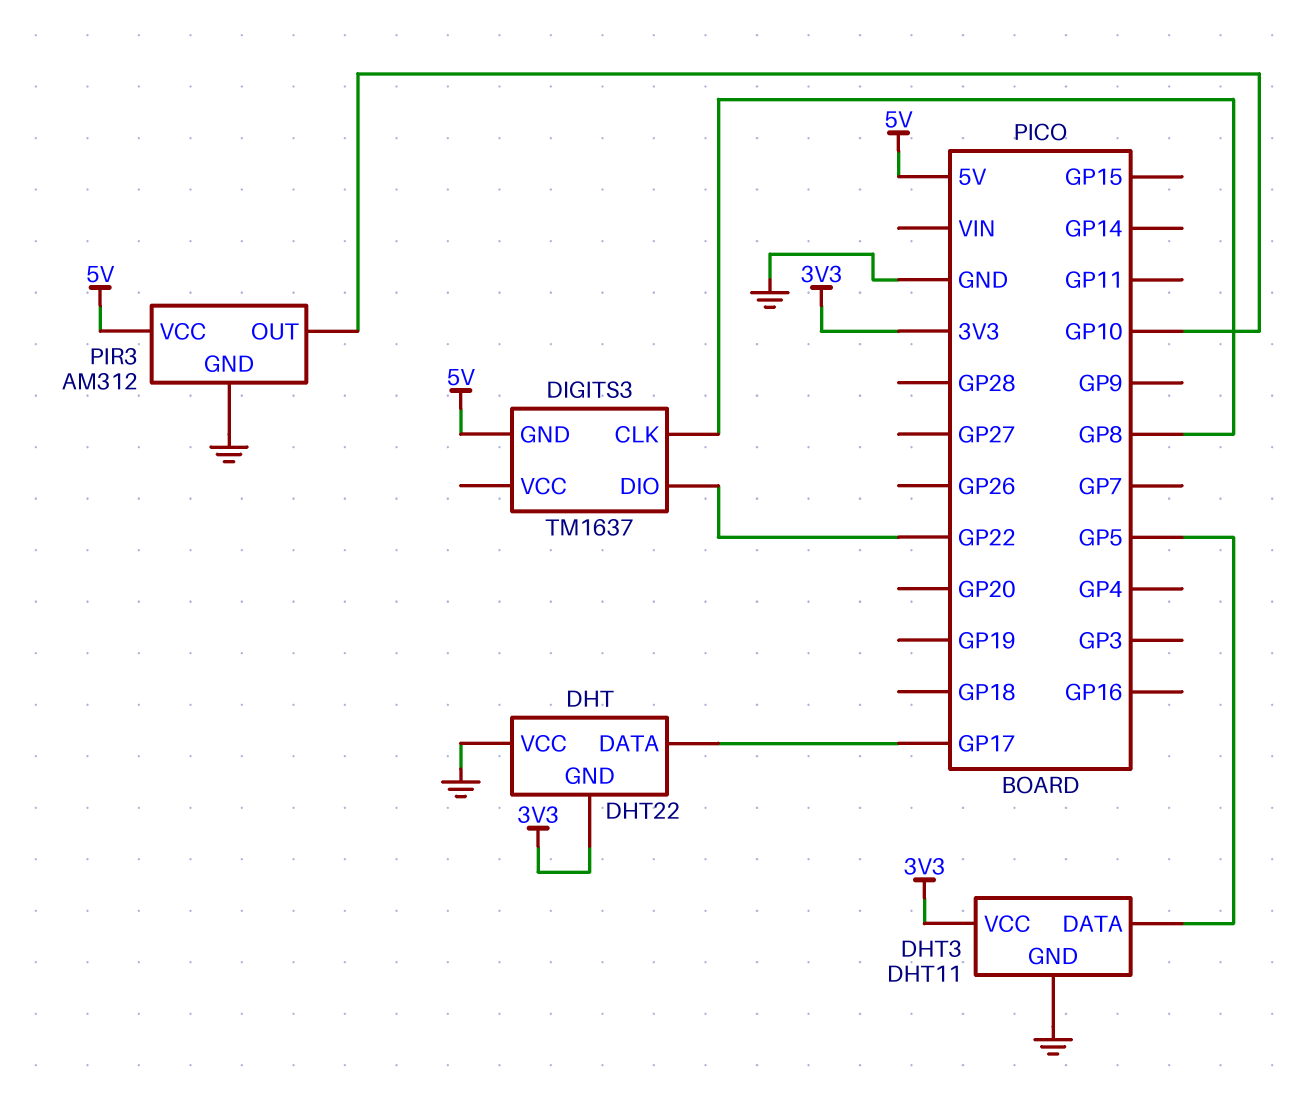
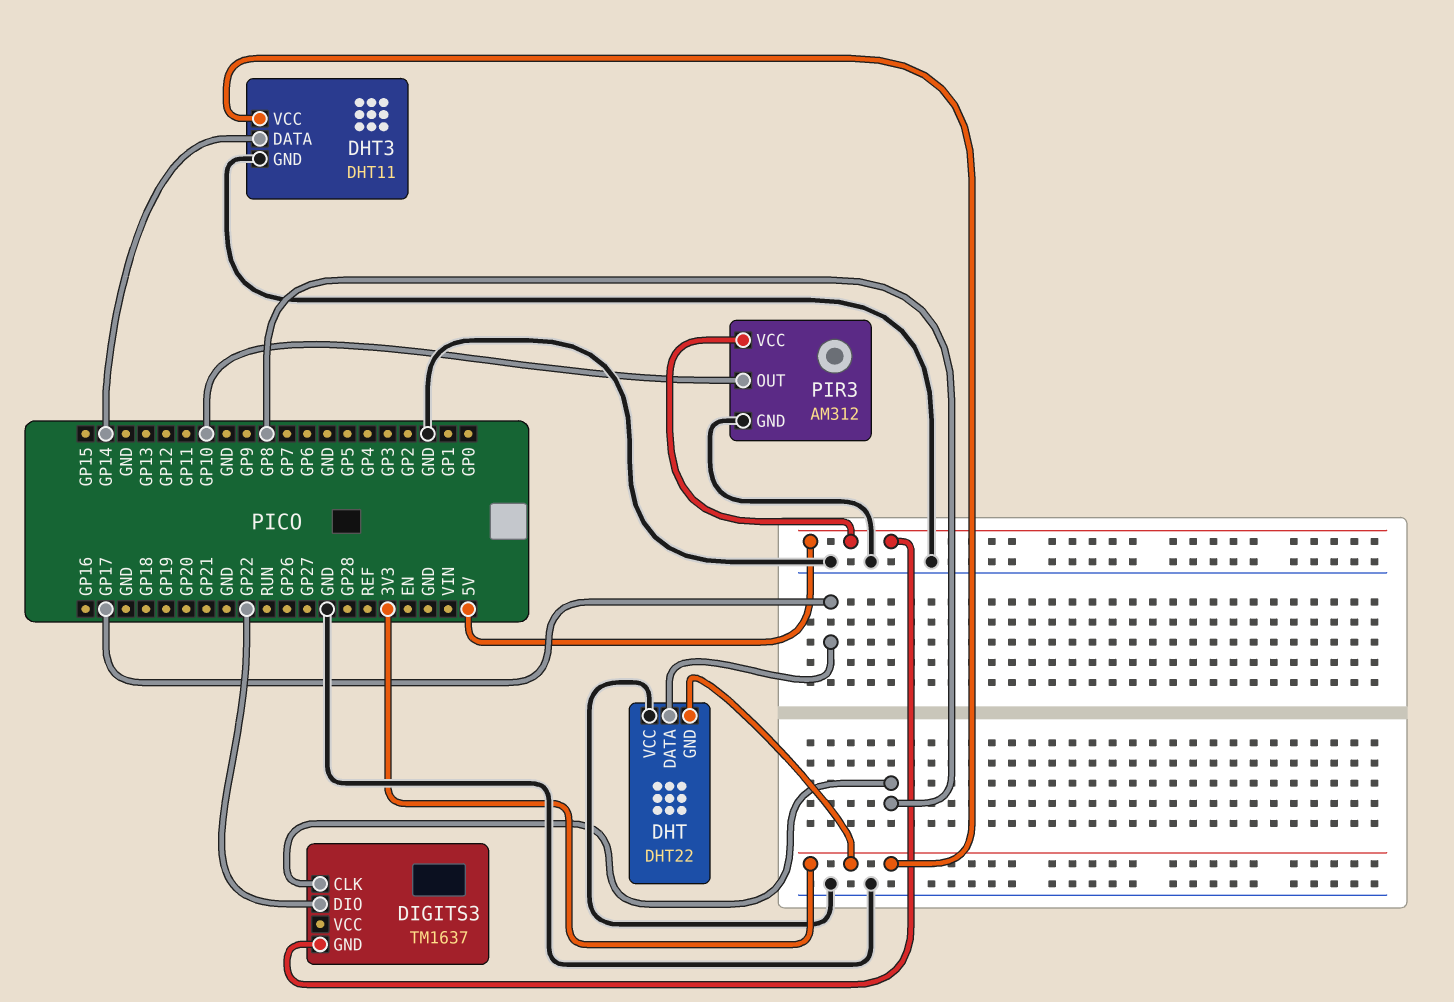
DHT3 pin DATA: GP5 -> GP14

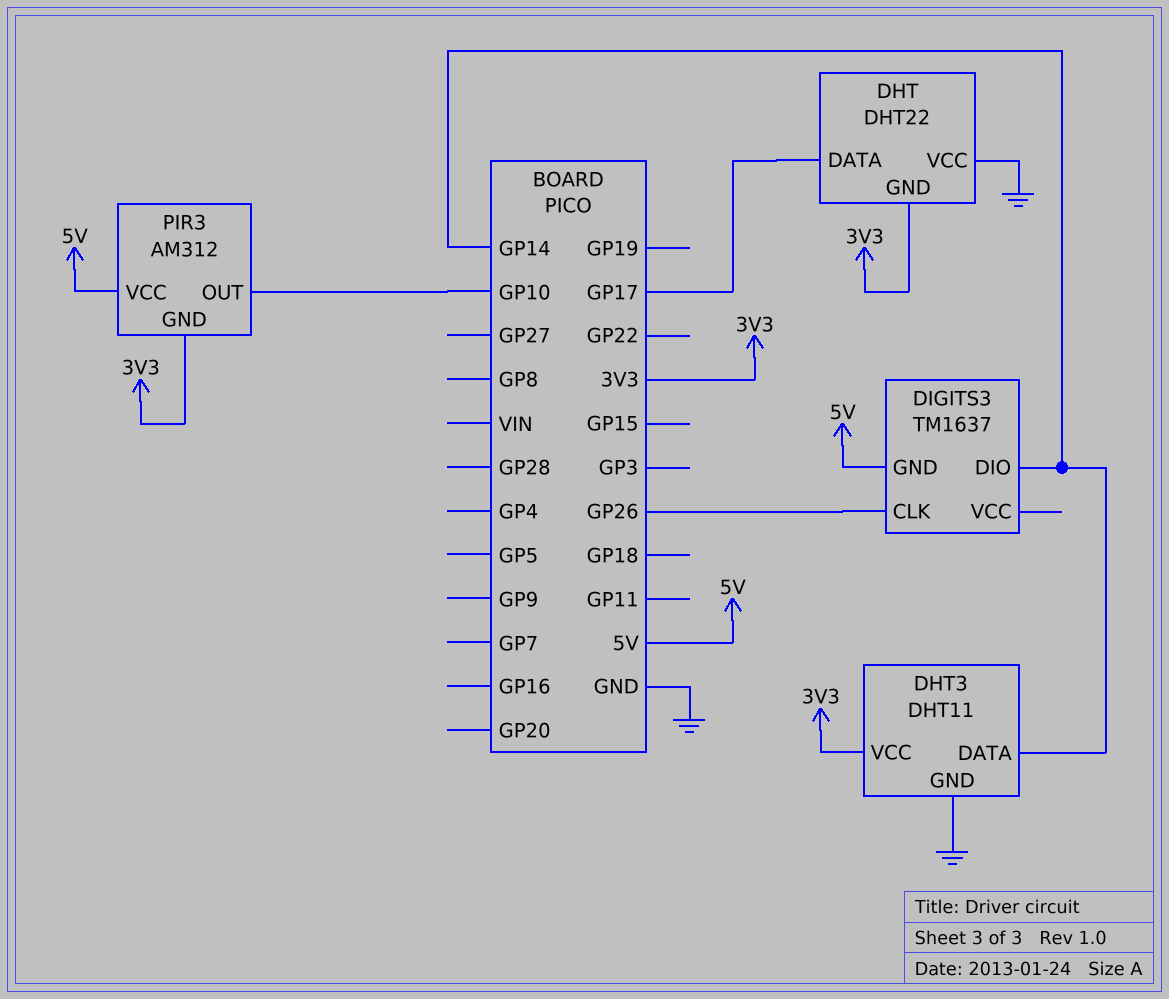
DIGITS3 pin CLK: GP8 -> GP26
DIGITS3 pin DIO: GP22 -> GP14
PIR3 pin GND: GND -> 3V3

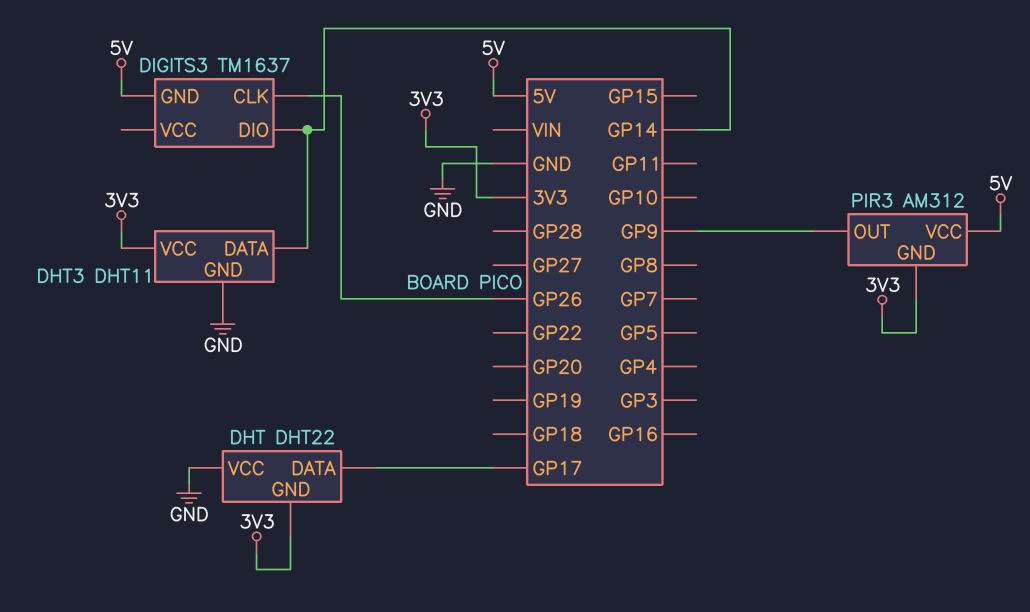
PIR3 pin OUT: GP10 -> GP9

